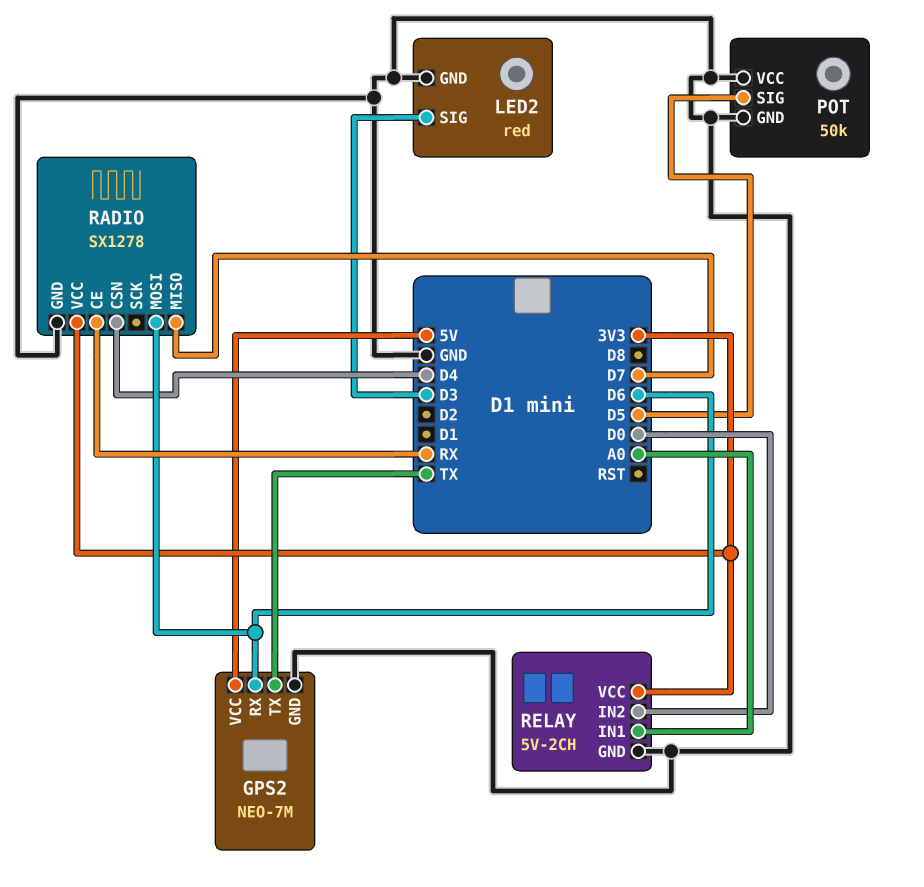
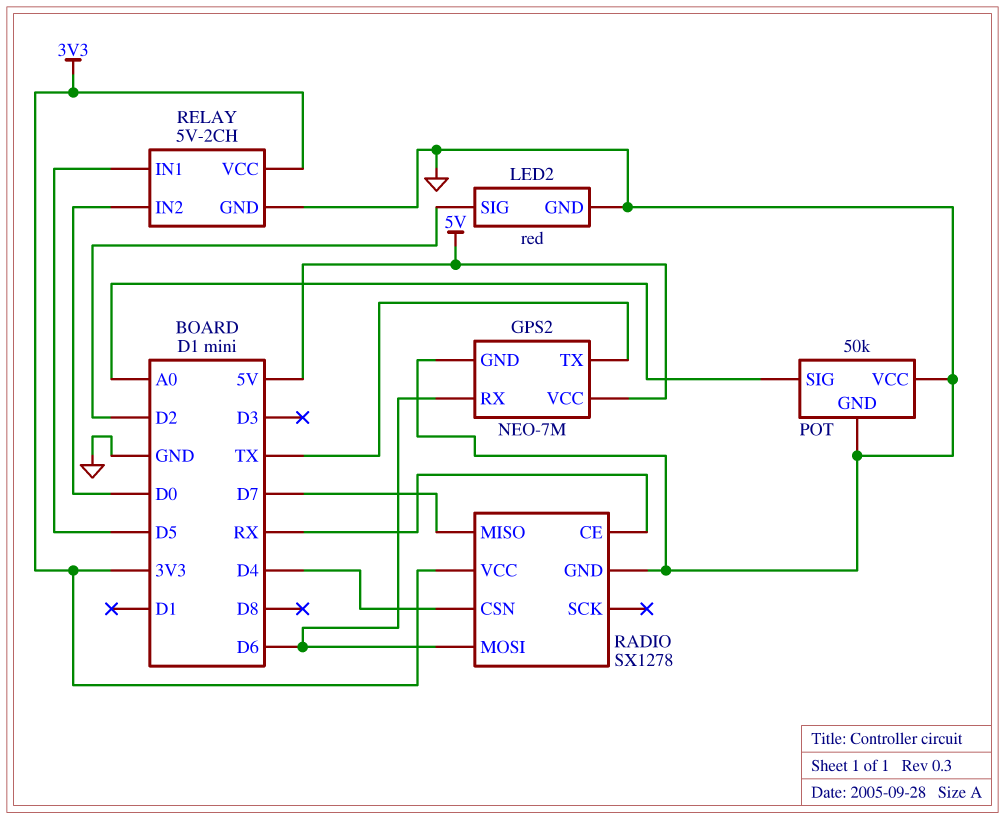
LED2 pin SIG: D3 -> D2
POT pin SIG: D5 -> A0
RELAY pin IN1: A0 -> D5

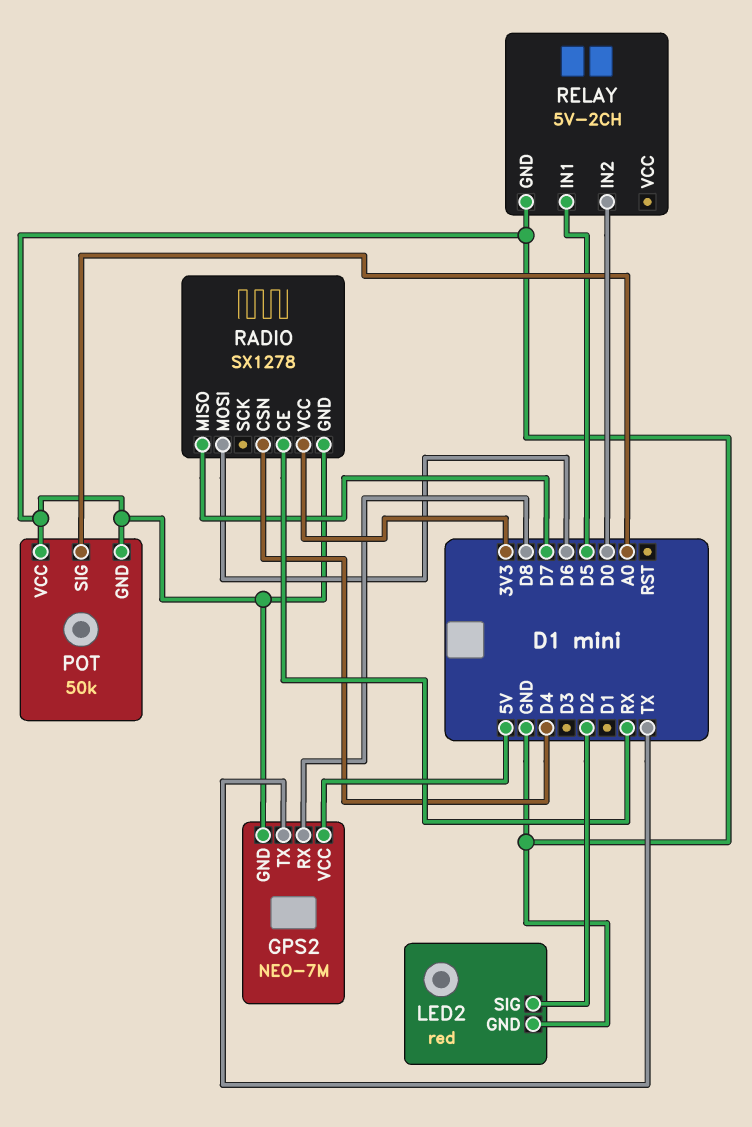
GPS2 pin RX: D6 -> D8
RELAY pin VCC: 3V3 -> none

